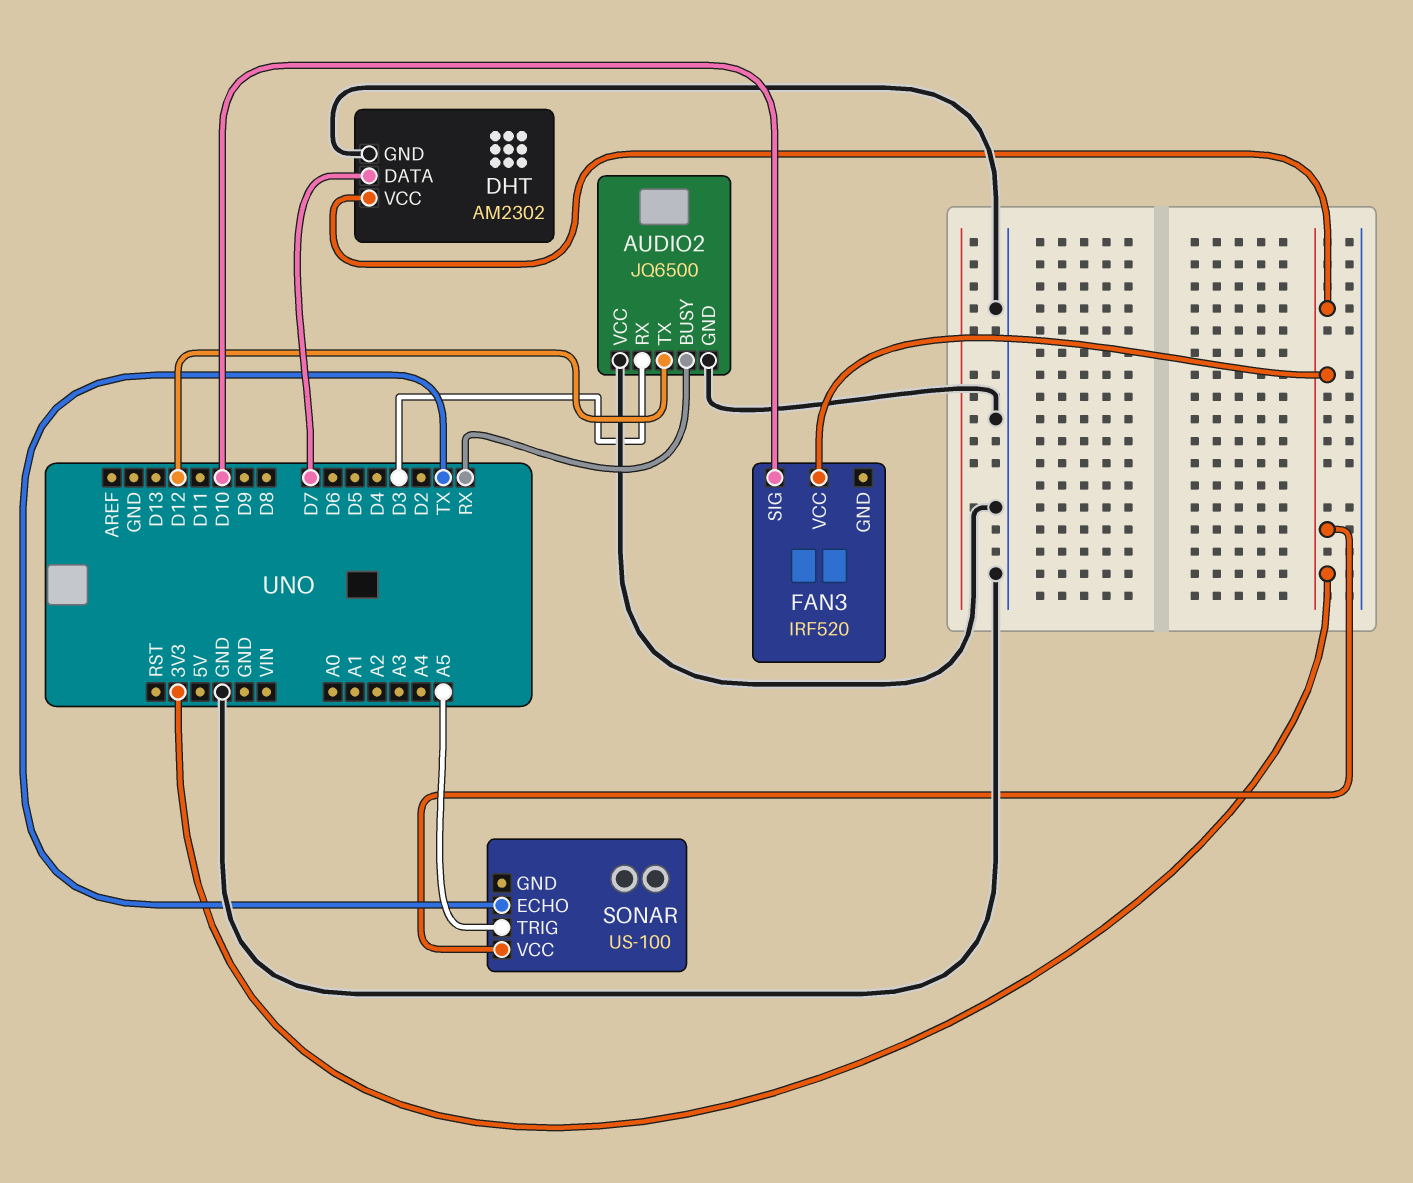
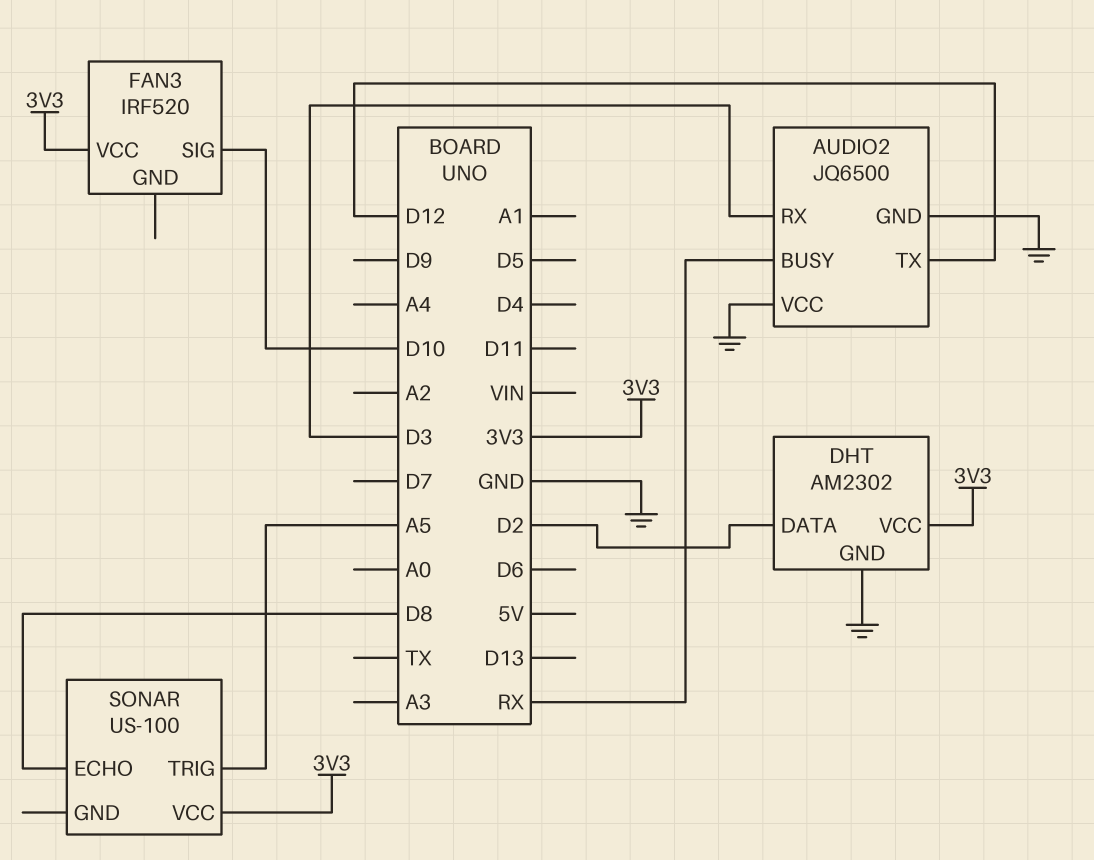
DHT pin DATA: D7 -> D2
SONAR pin ECHO: TX -> D8

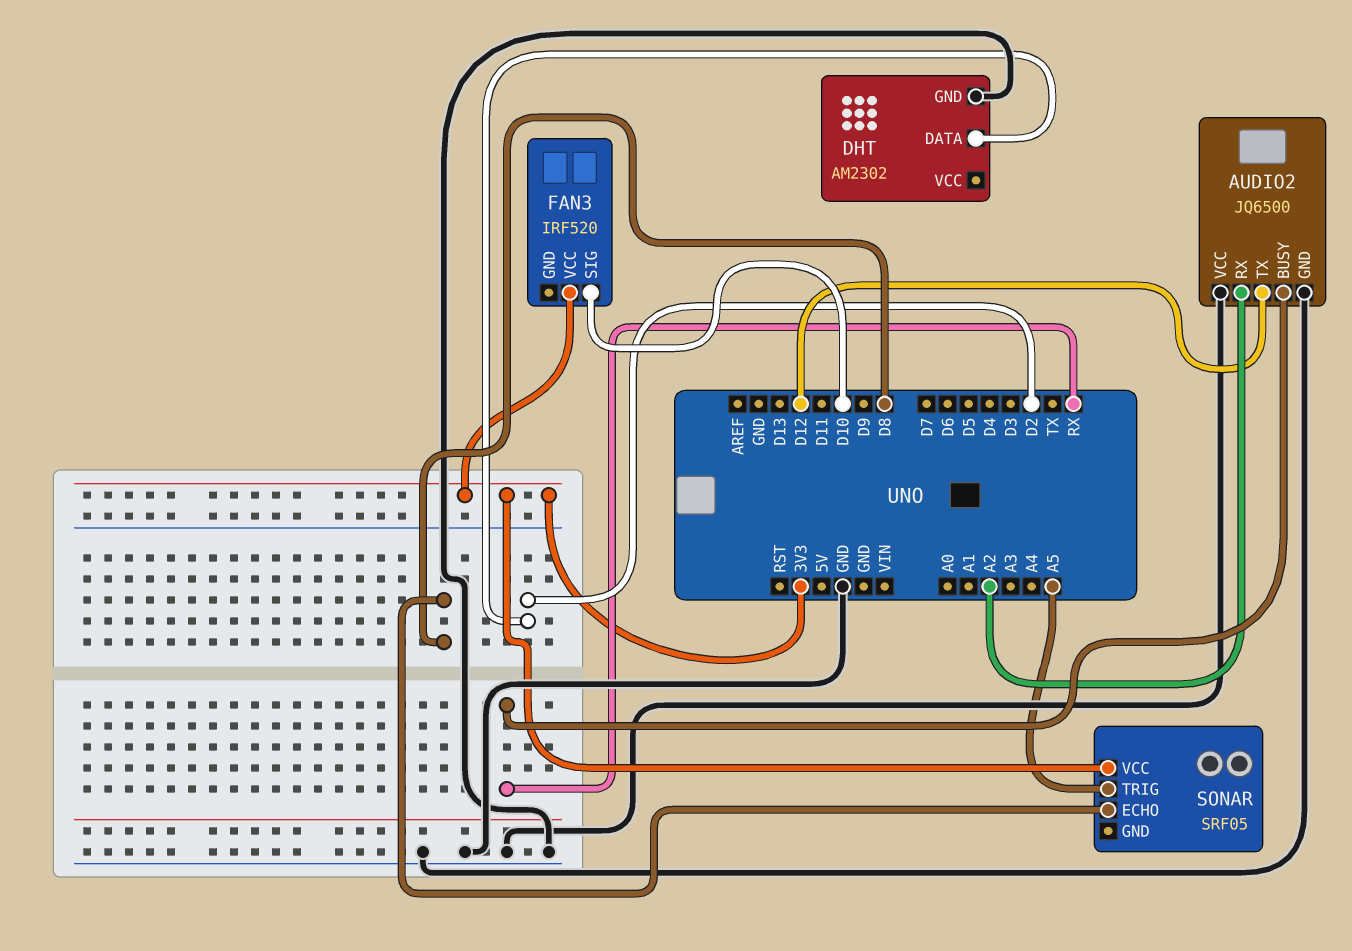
AUDIO2 pin RX: D3 -> A2
DHT pin VCC: 3V3 -> none
SONAR: US-100 -> SRF05

